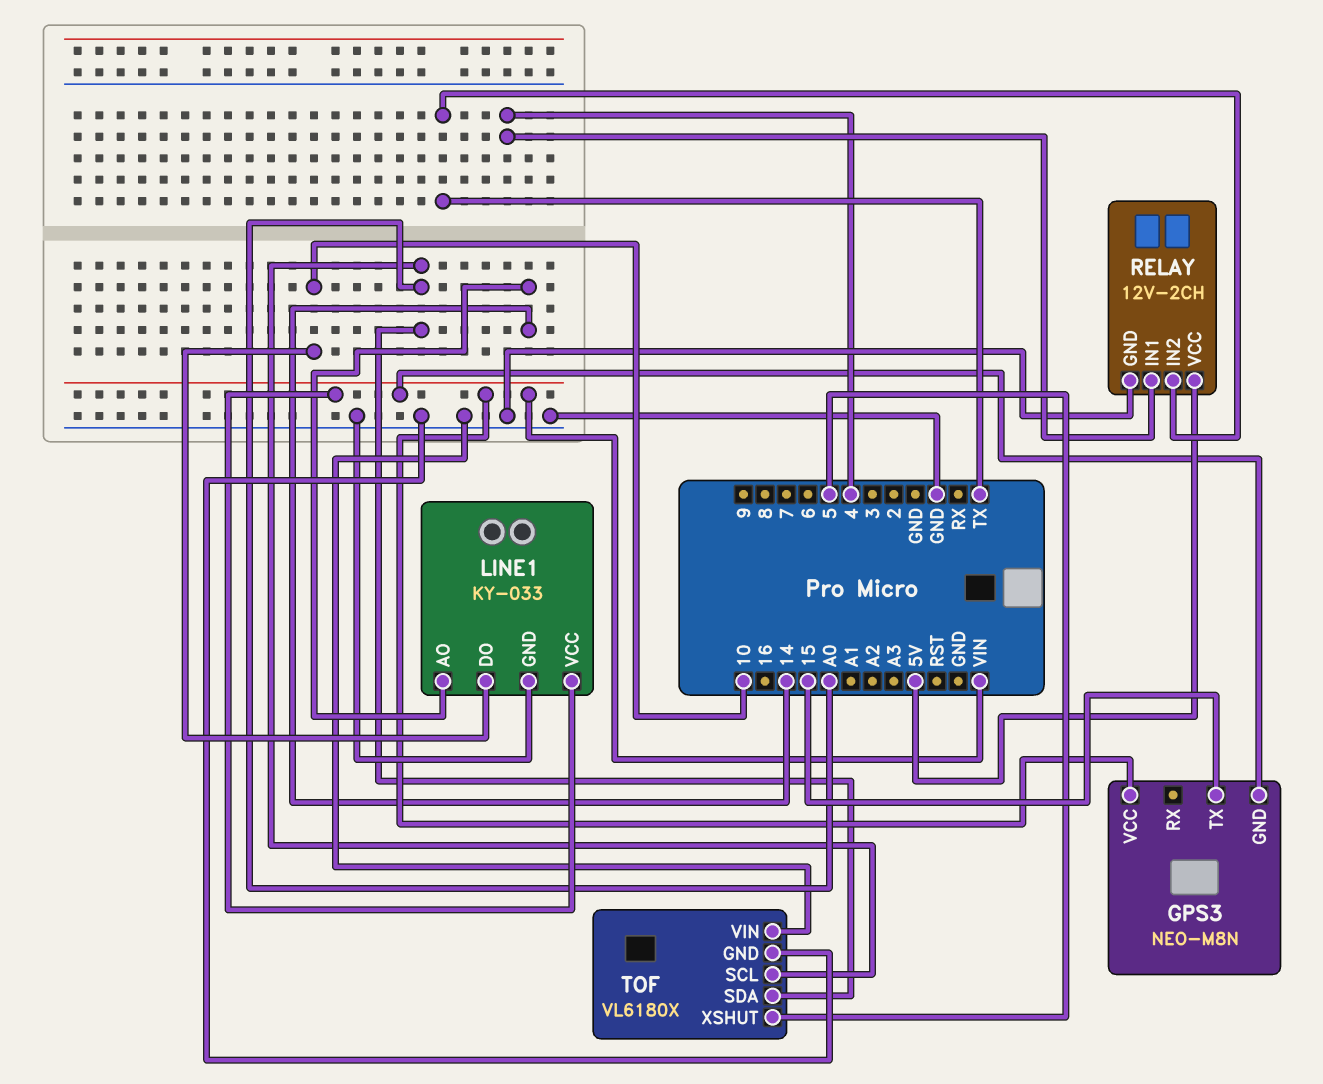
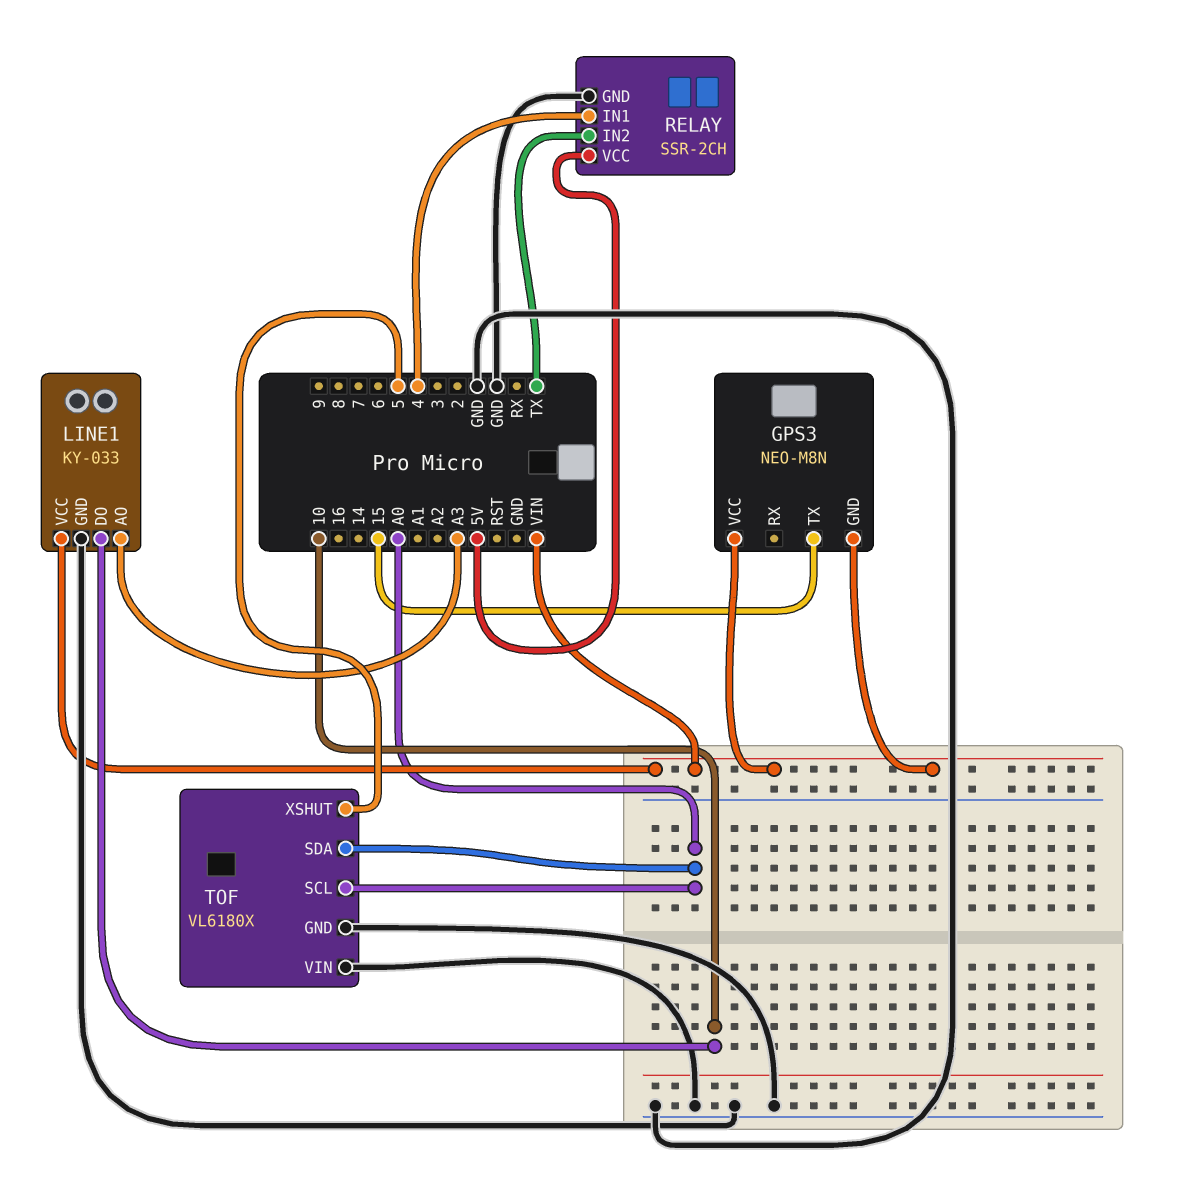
LINE1 pin AO: 14 -> A3
RELAY: 12V-2CH -> SSR-2CH

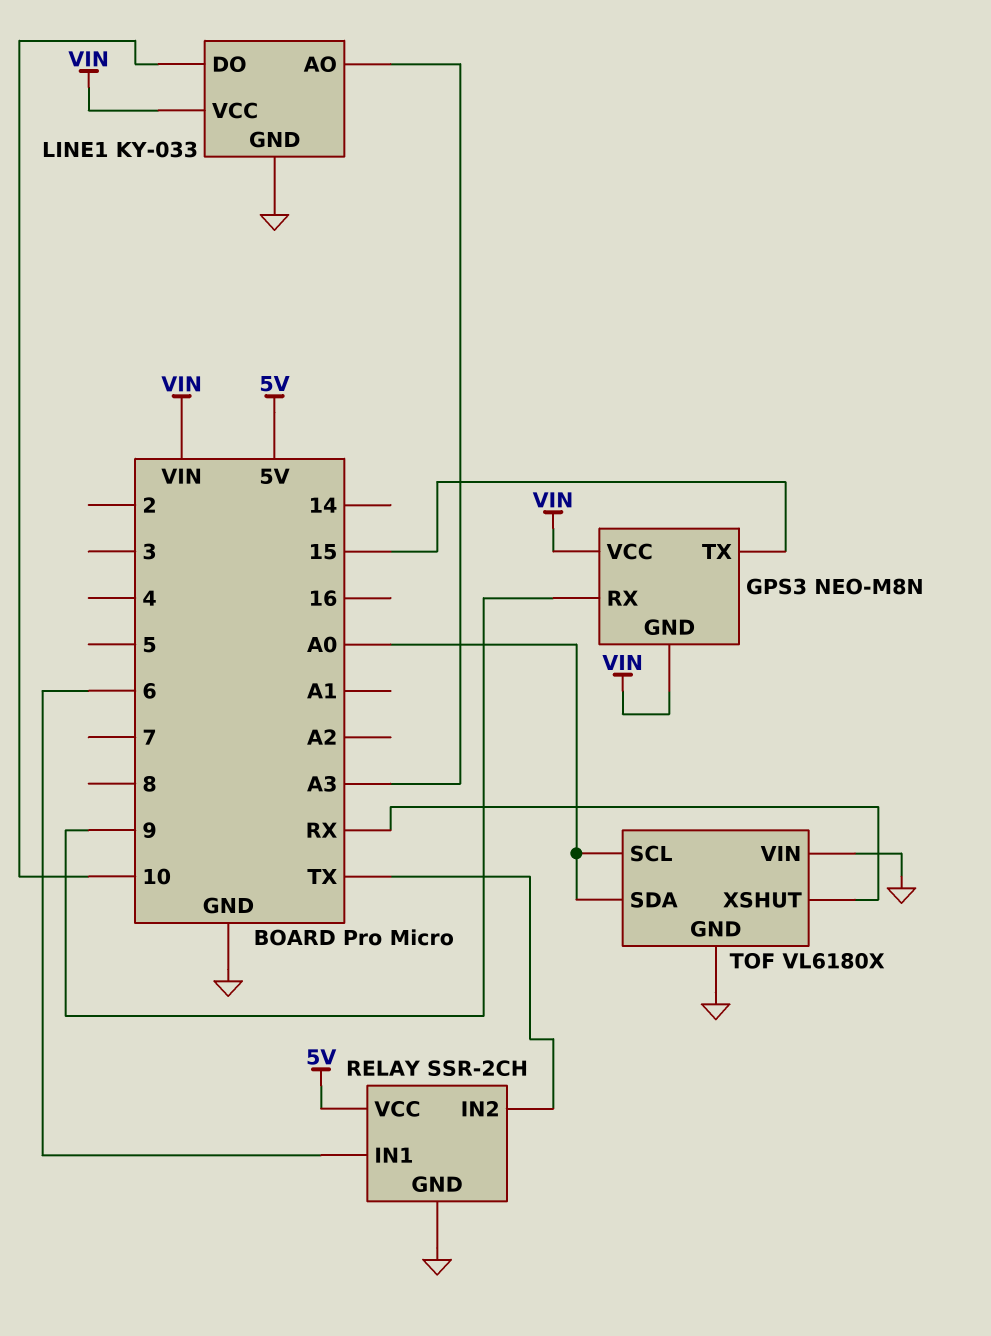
GPS3 pin RX: none -> 9
RELAY pin IN1: 4 -> 6
TOF pin XSHUT: 5 -> RX

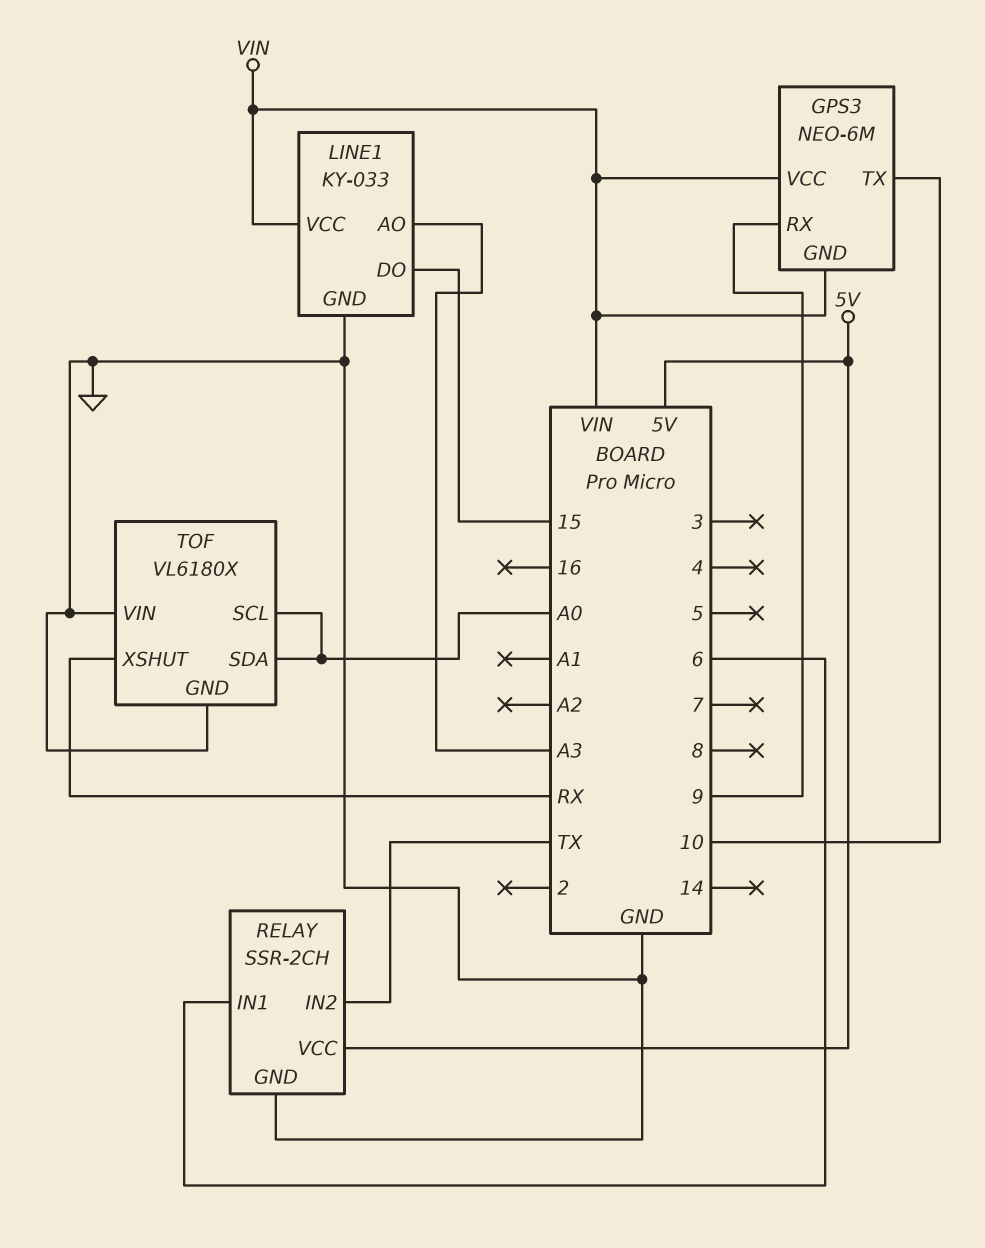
GPS3: NEO-M8N -> NEO-6M
GPS3 pin TX: 15 -> 10
LINE1 pin DO: 10 -> 15

